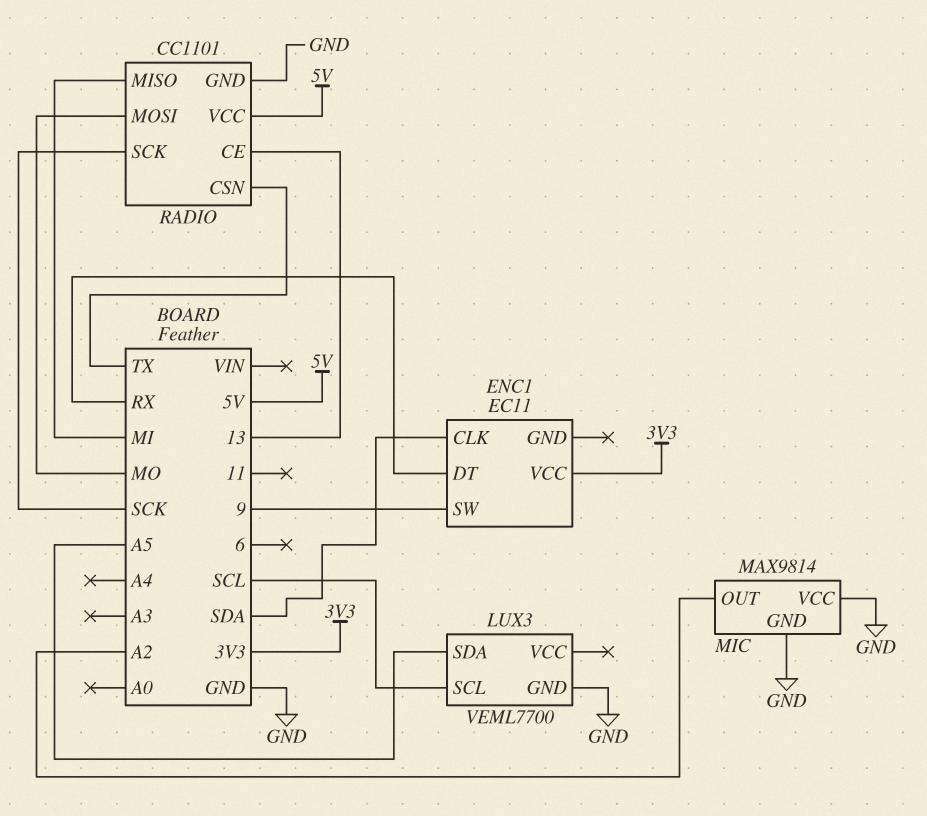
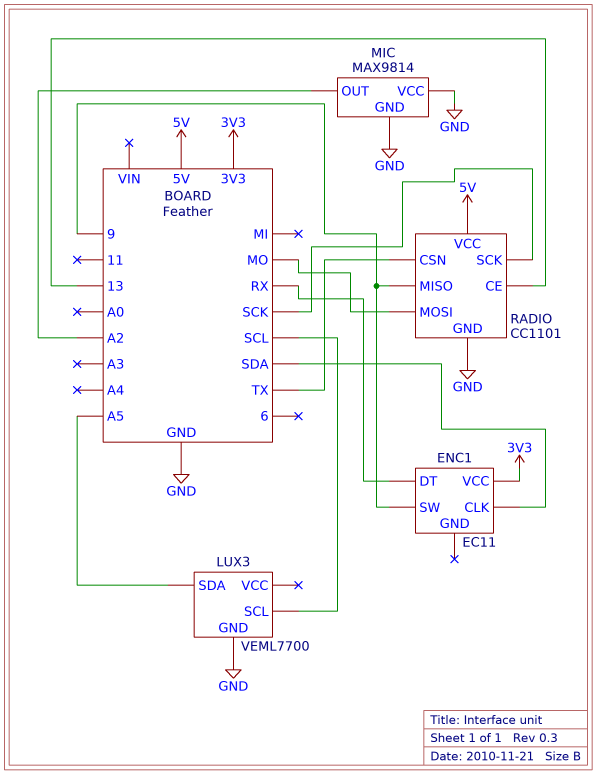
RADIO pin MISO: MI -> 9

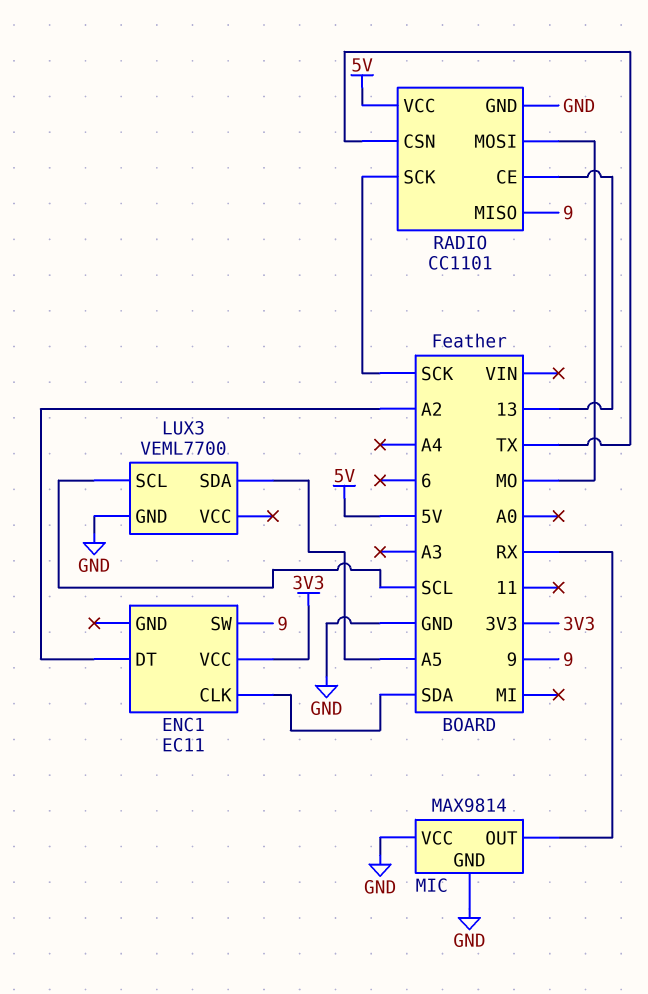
ENC1 pin DT: RX -> A2
MIC pin OUT: A2 -> RX

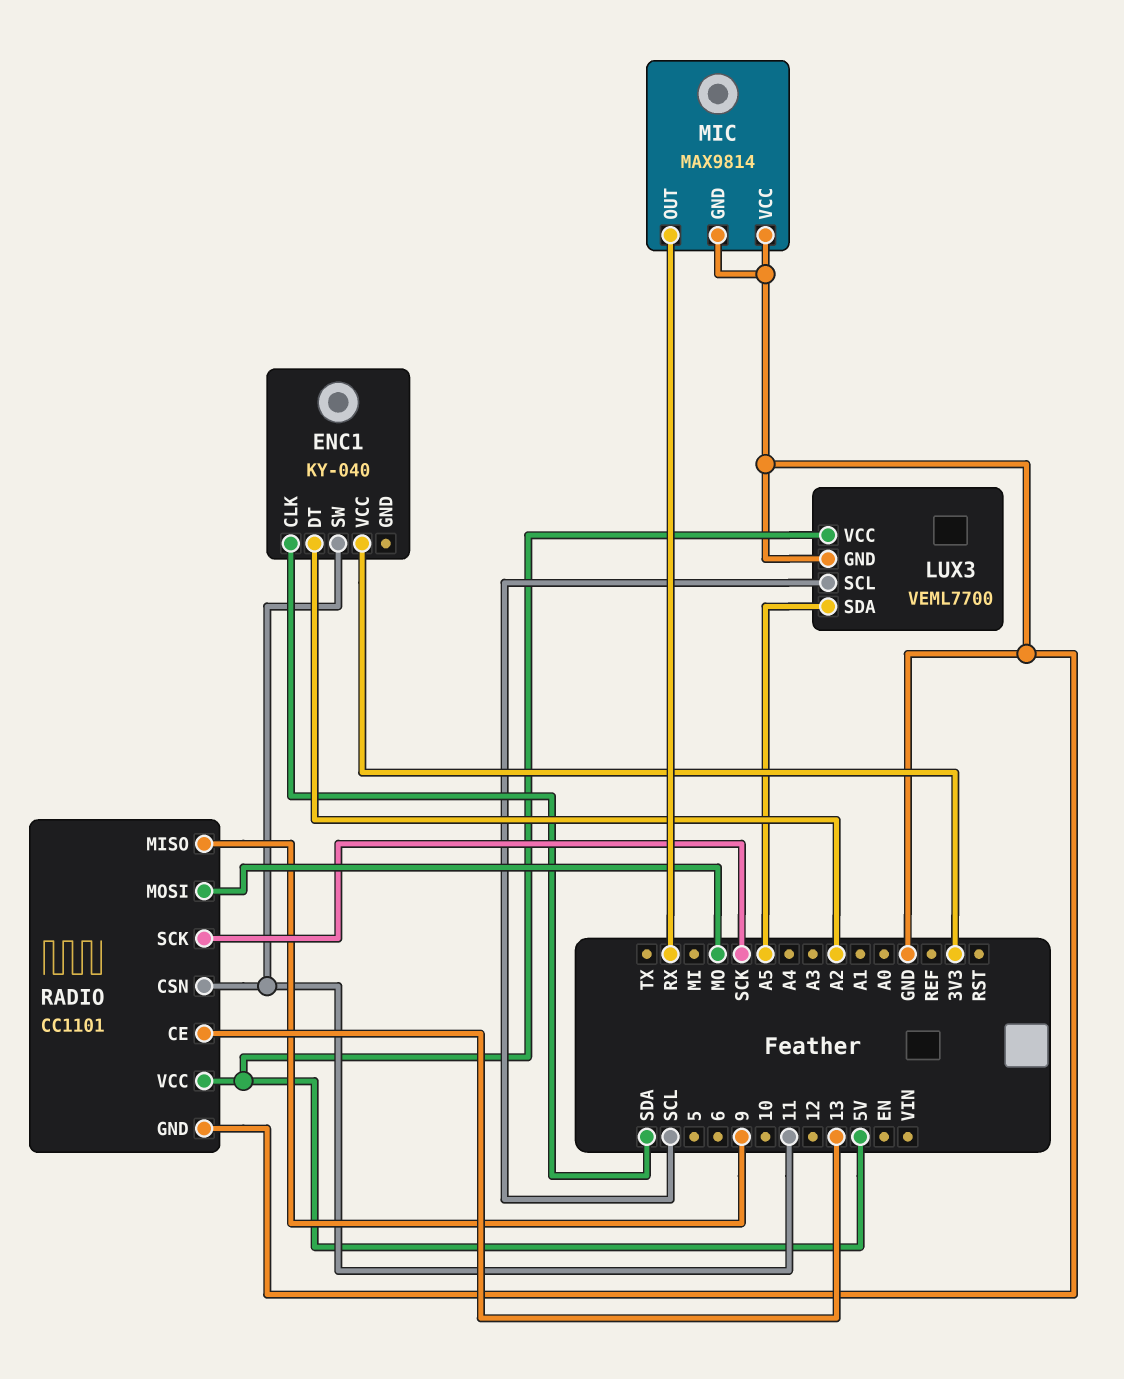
ENC1: EC11 -> KY-040
ENC1 pin SW: 9 -> 11
LUX3 pin VCC: none -> 5V
RADIO pin CSN: TX -> 11

